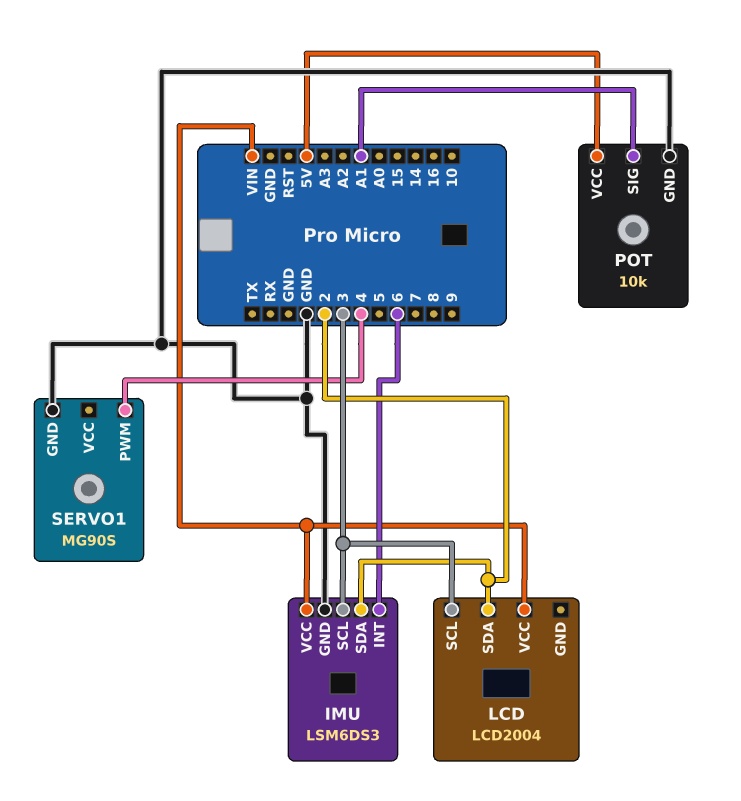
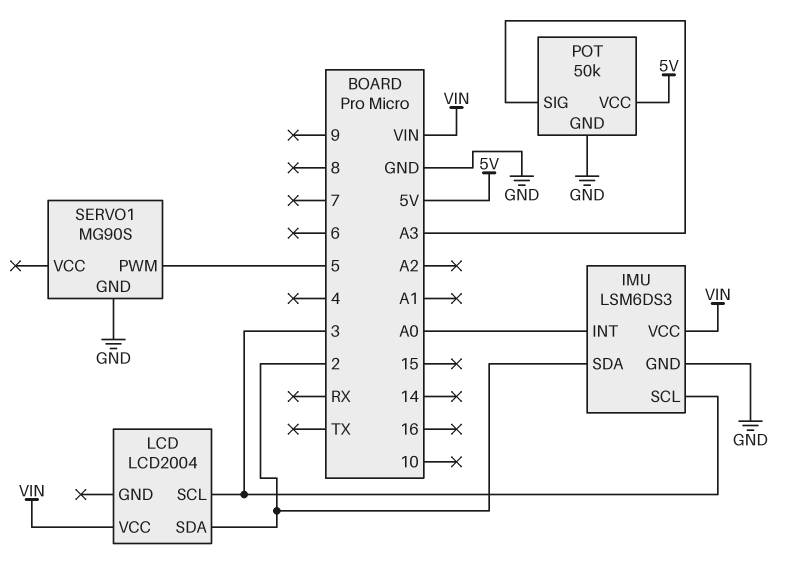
IMU pin INT: 6 -> A0
POT: 10k -> 50k
POT pin SIG: A1 -> A3
SERVO1 pin PWM: 4 -> 5

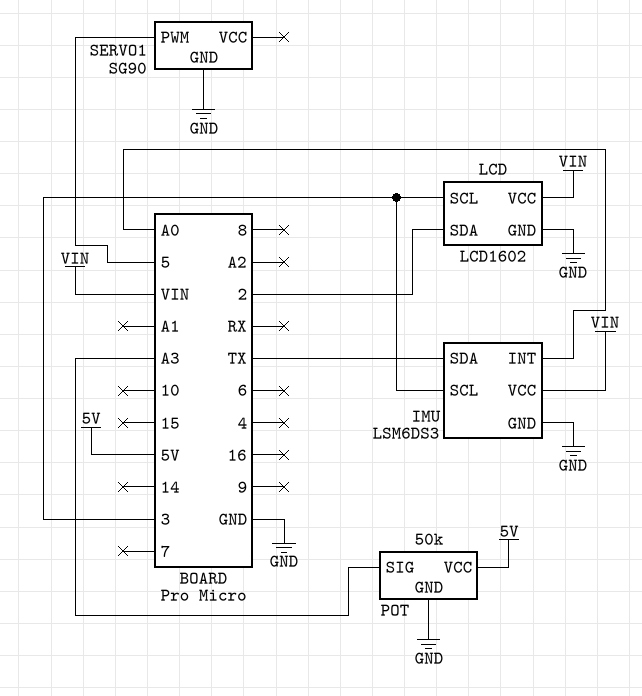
IMU pin SDA: 2 -> TX
LCD: LCD2004 -> LCD1602
LCD pin GND: none -> GND
SERVO1: MG90S -> SG90

